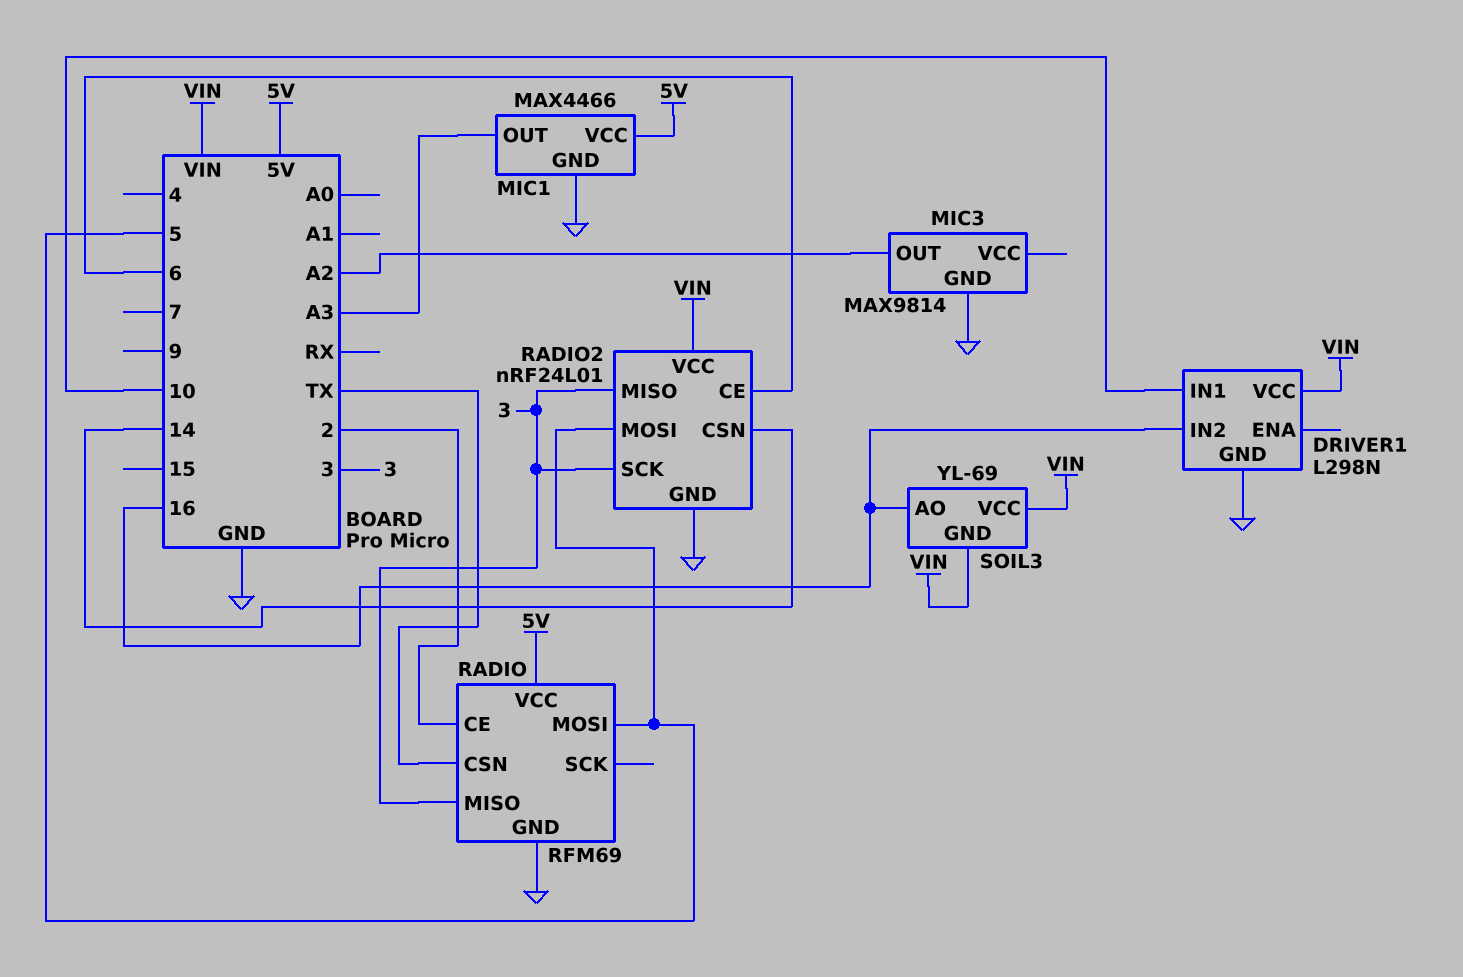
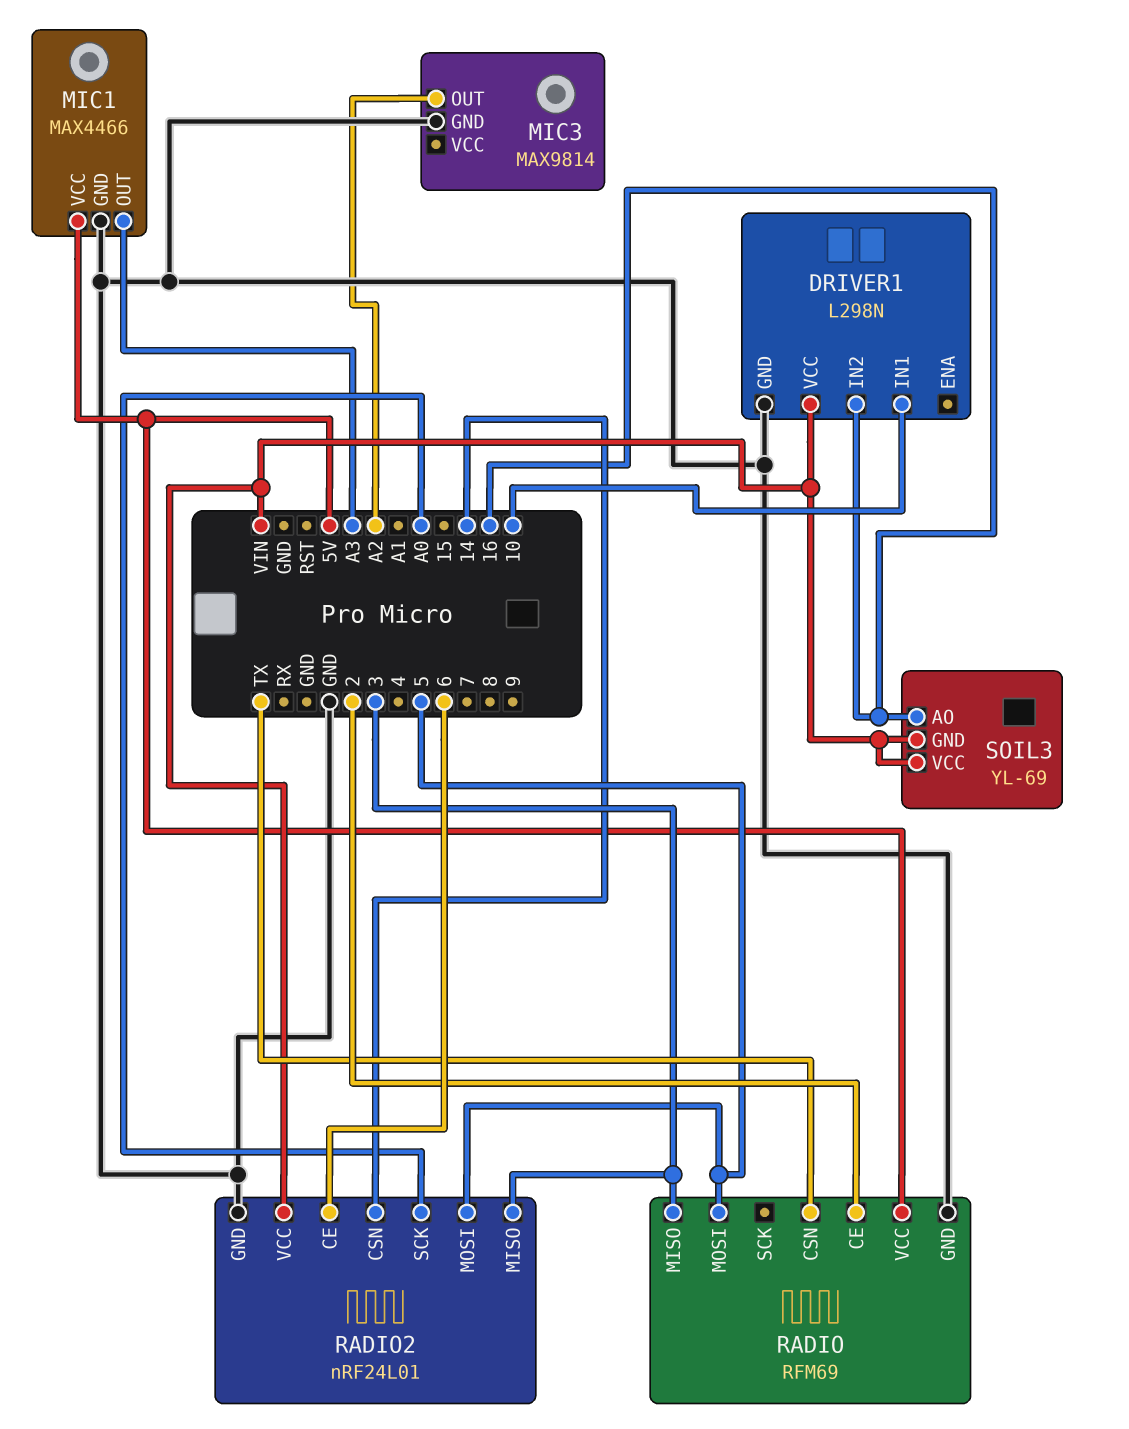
RADIO2 pin SCK: 3 -> A0

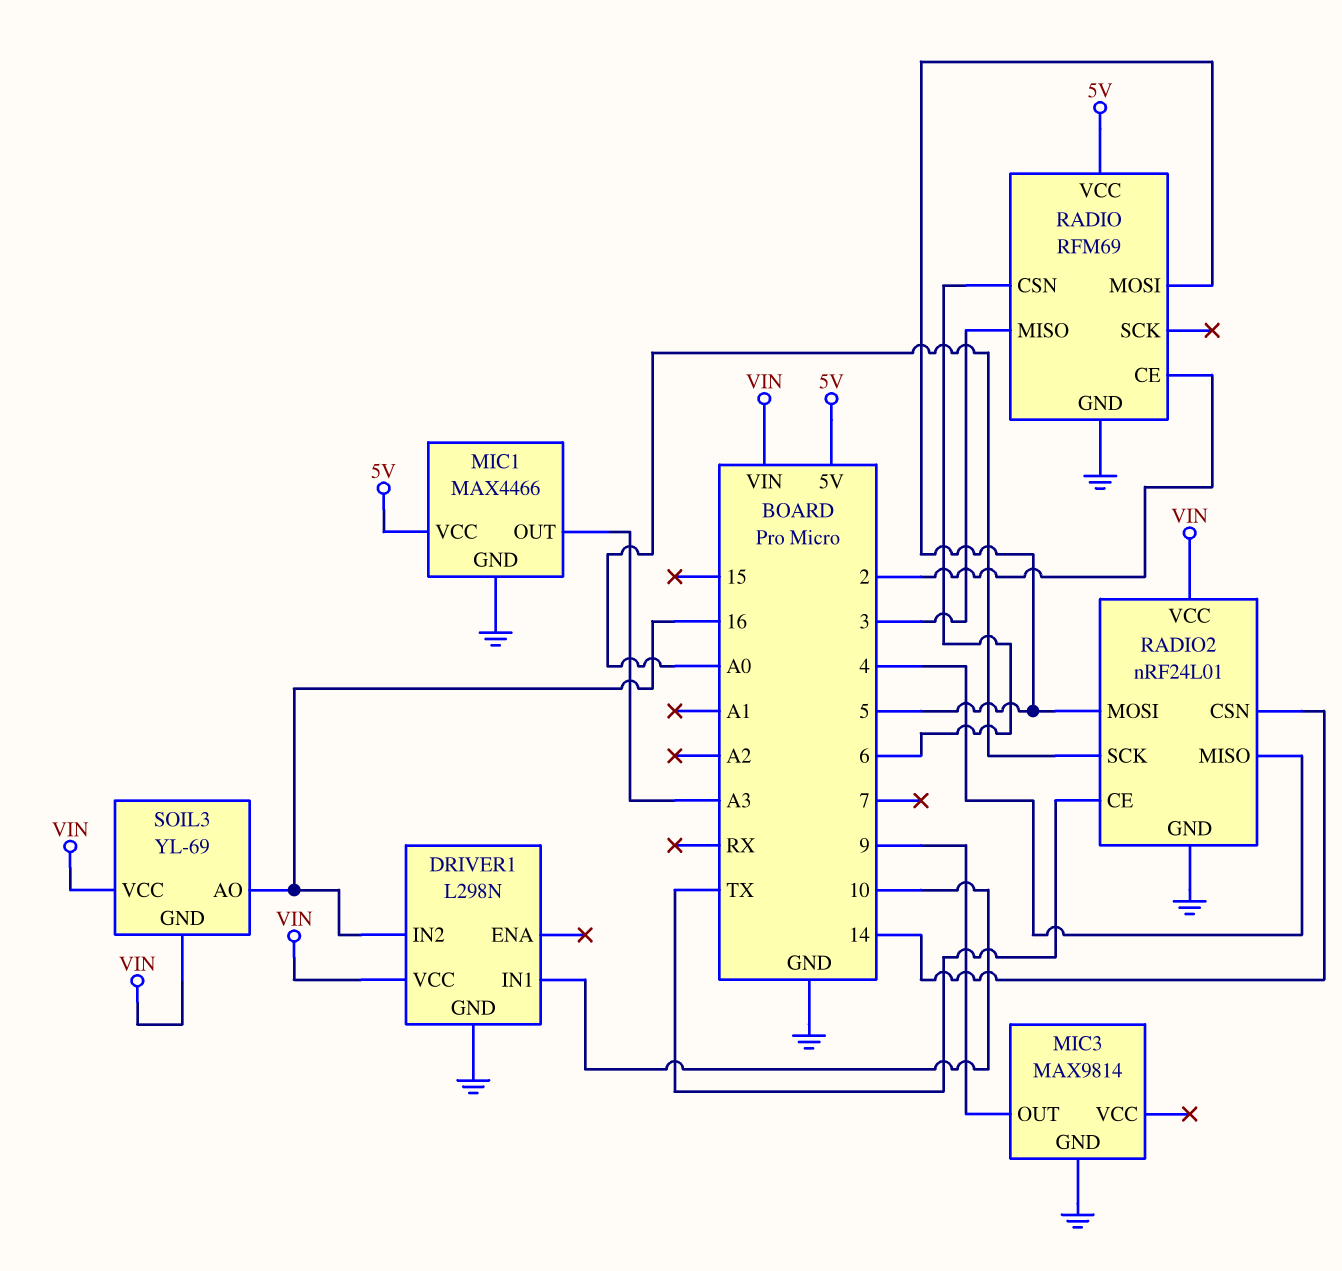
MIC3 pin OUT: A2 -> 9
RADIO pin CSN: TX -> 6
RADIO2 pin CE: 6 -> TX
RADIO2 pin MISO: 3 -> 4

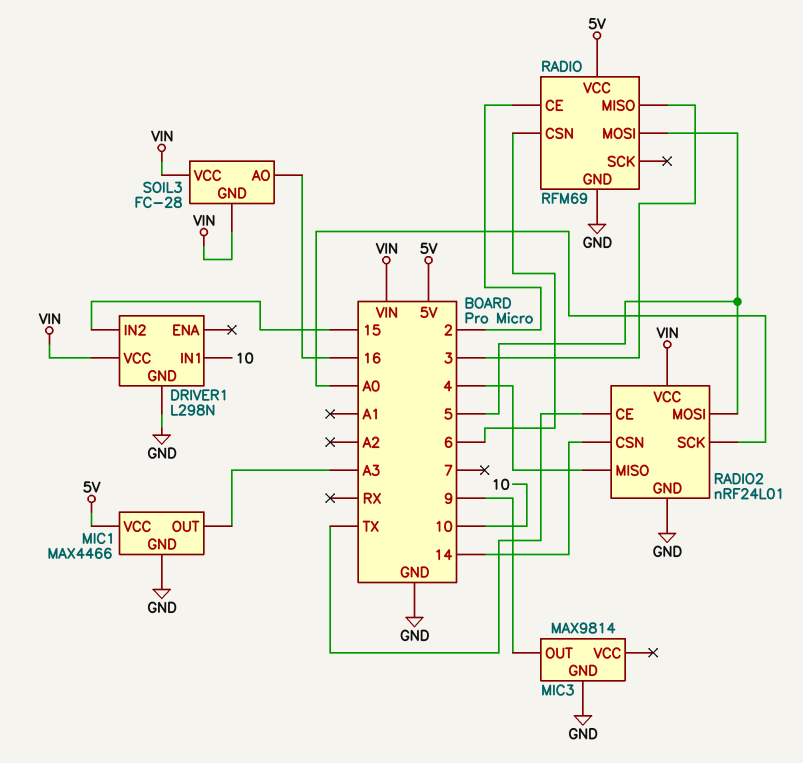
DRIVER1 pin IN2: 16 -> 15
SOIL3: YL-69 -> FC-28

